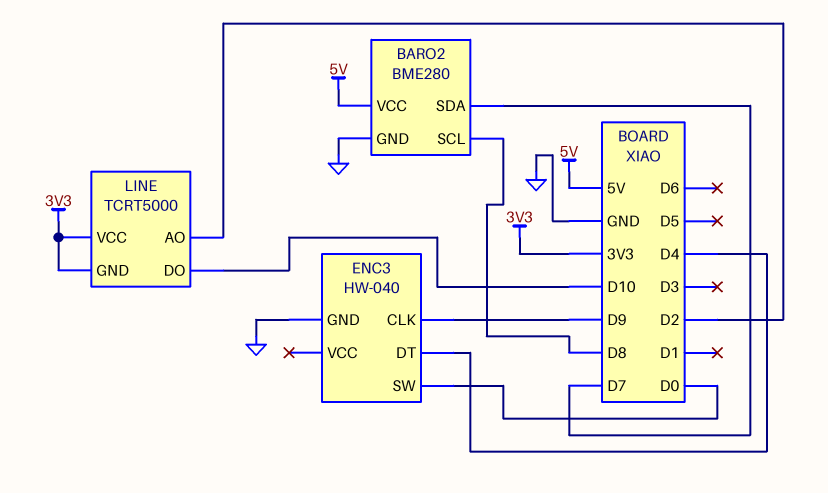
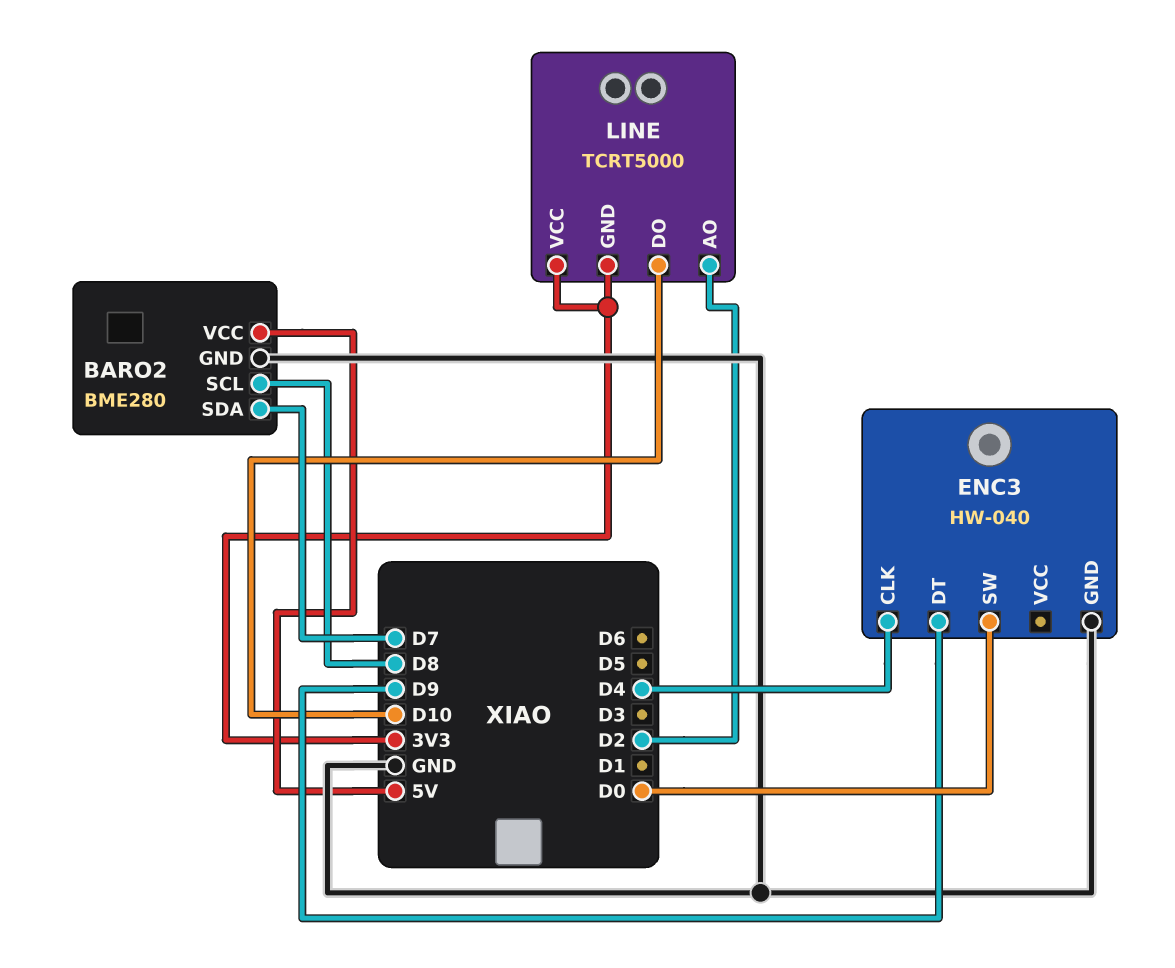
ENC3 pin CLK: D9 -> D4
ENC3 pin DT: D4 -> D9

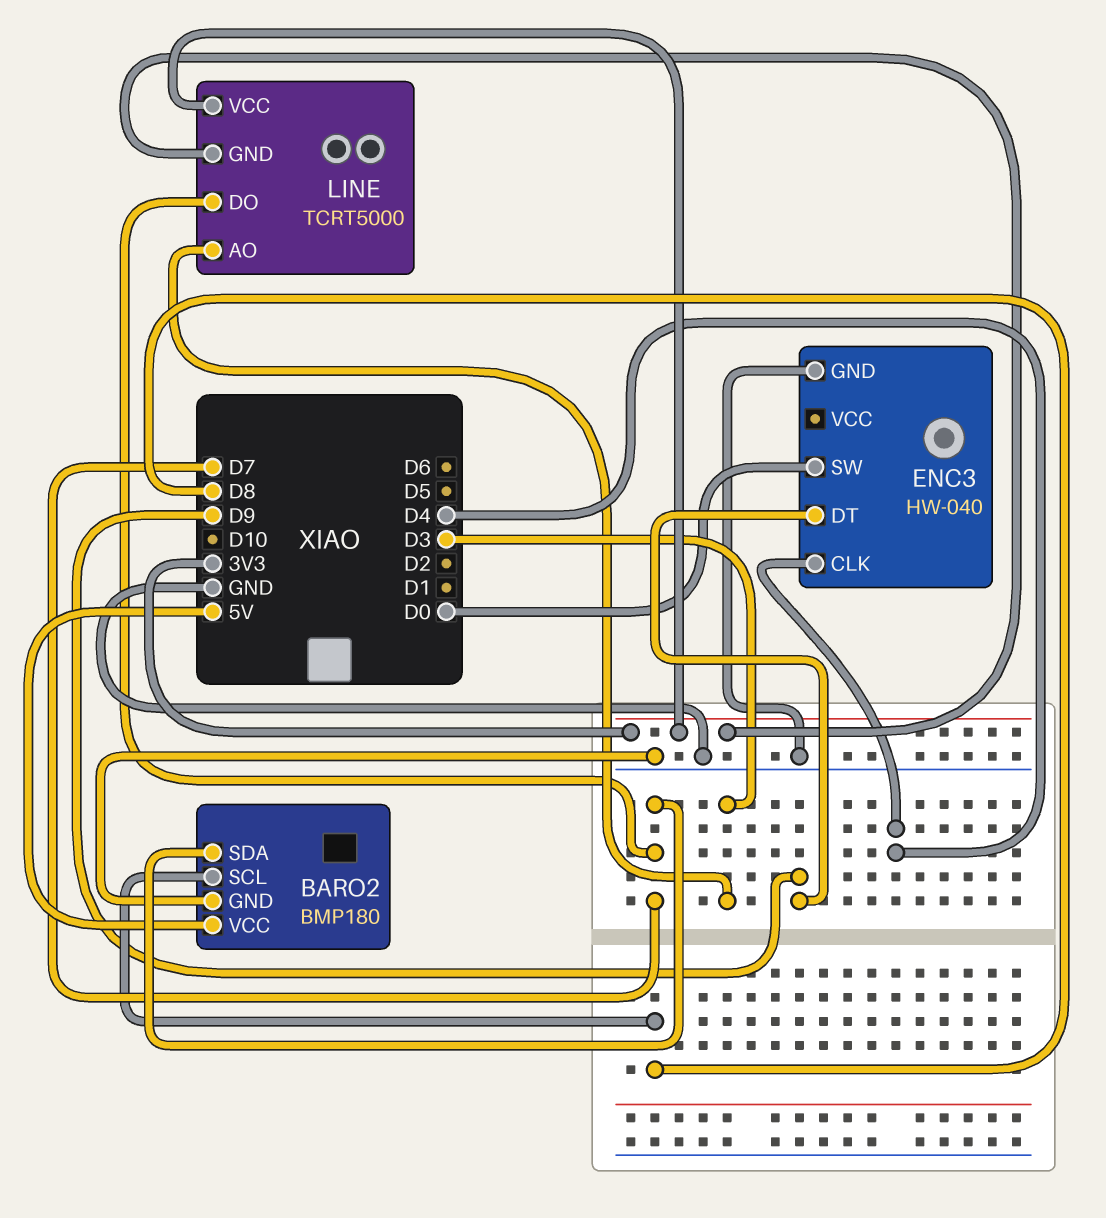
BARO2: BME280 -> BMP180
LINE pin AO: D2 -> D3
LINE pin DO: D10 -> D7

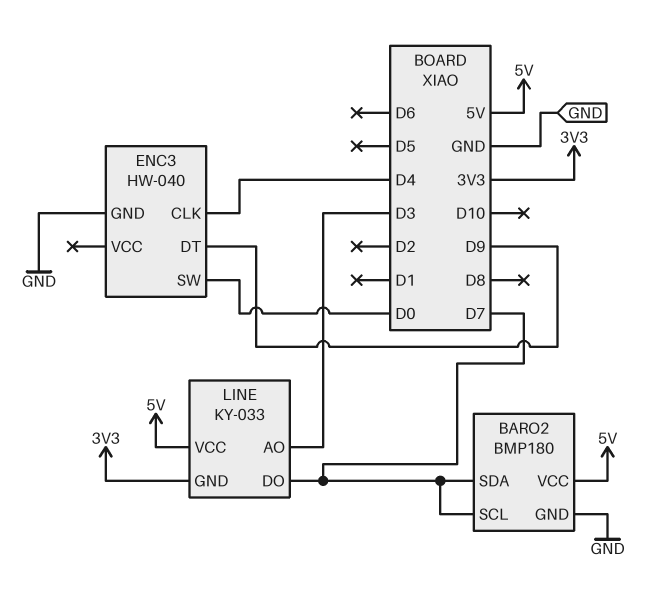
BARO2 pin SCL: D8 -> D7
LINE: TCRT5000 -> KY-033
LINE pin VCC: 3V3 -> 5V

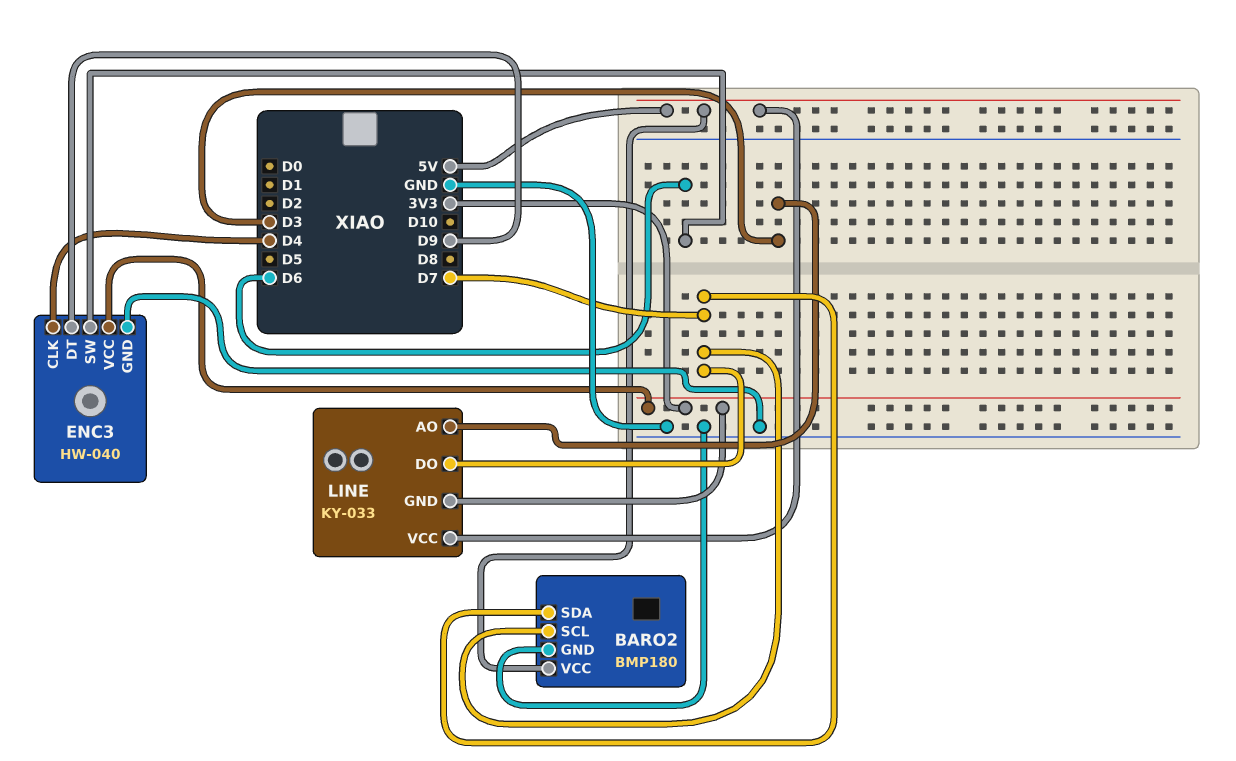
ENC3 pin SW: D0 -> D6
ENC3 pin VCC: none -> 3V3

